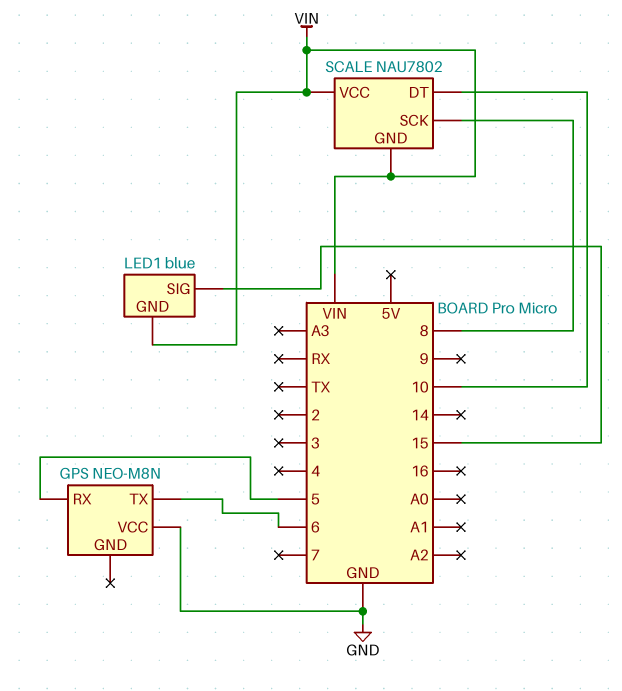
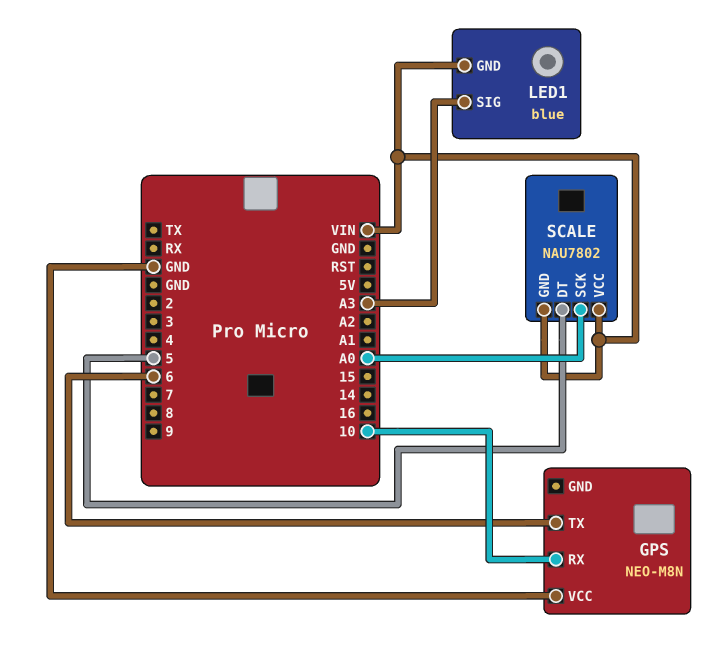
GPS pin RX: 5 -> 10
LED1 pin SIG: 15 -> A3
SCALE pin DT: 10 -> 5
SCALE pin SCK: 8 -> A0

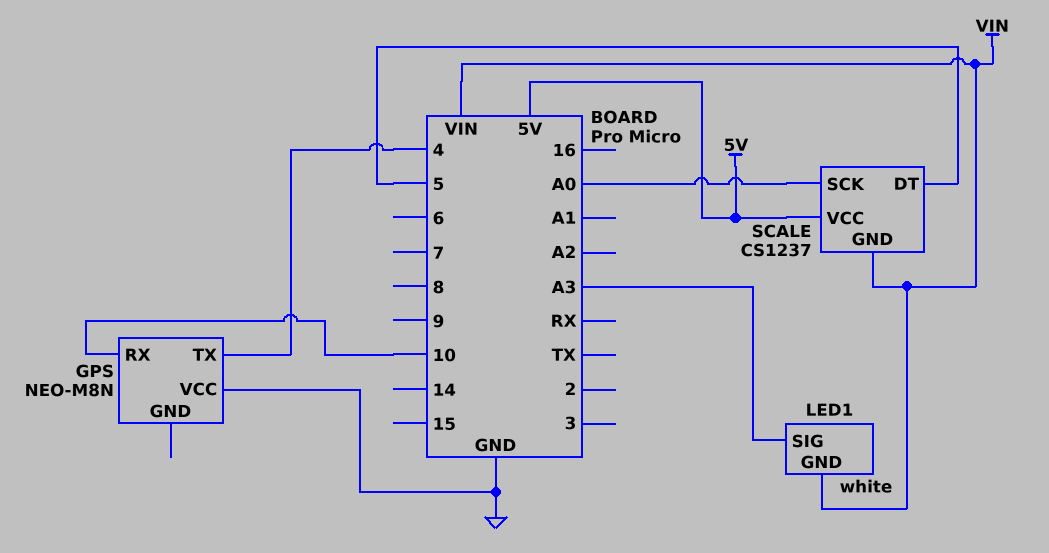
GPS pin TX: 6 -> 4
LED1: blue -> white
SCALE: NAU7802 -> CS1237
SCALE pin VCC: VIN -> 5V

